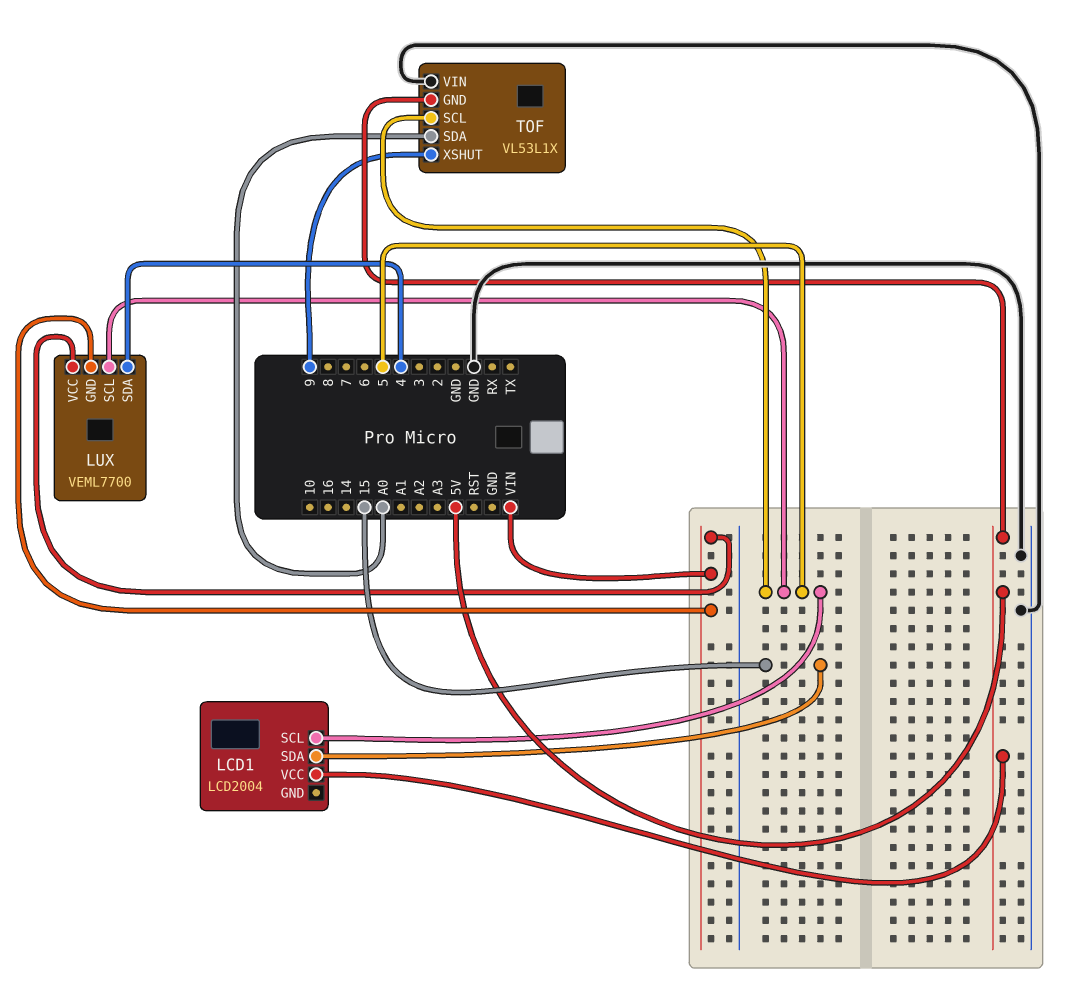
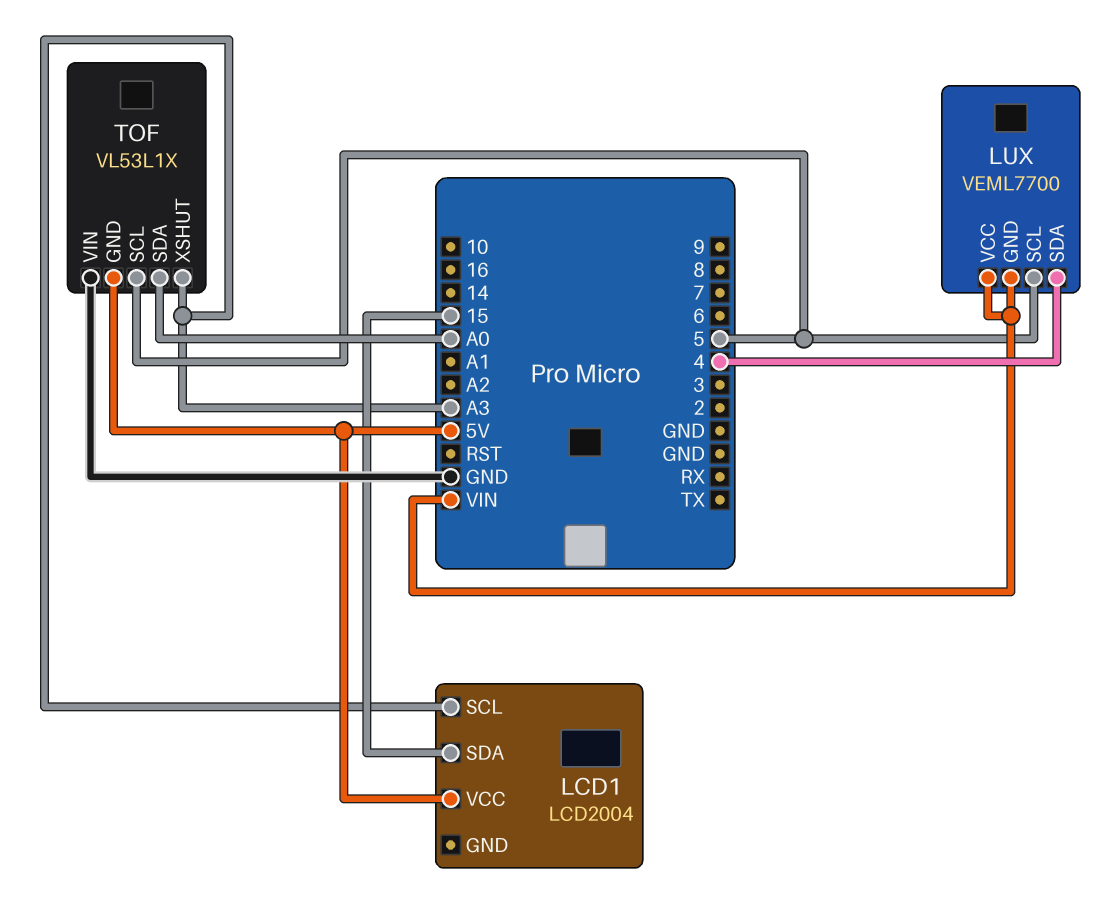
LCD1 pin SCL: 5 -> A3
TOF pin XSHUT: 9 -> A3

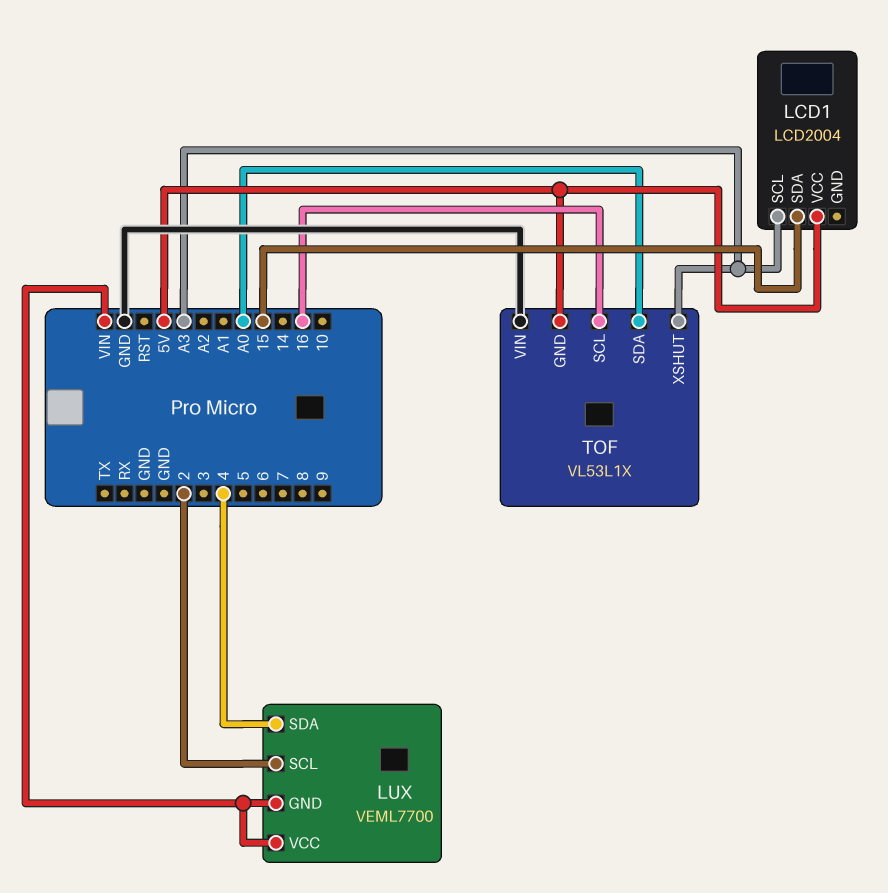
LUX pin SCL: 5 -> 2
TOF pin SCL: 5 -> 16

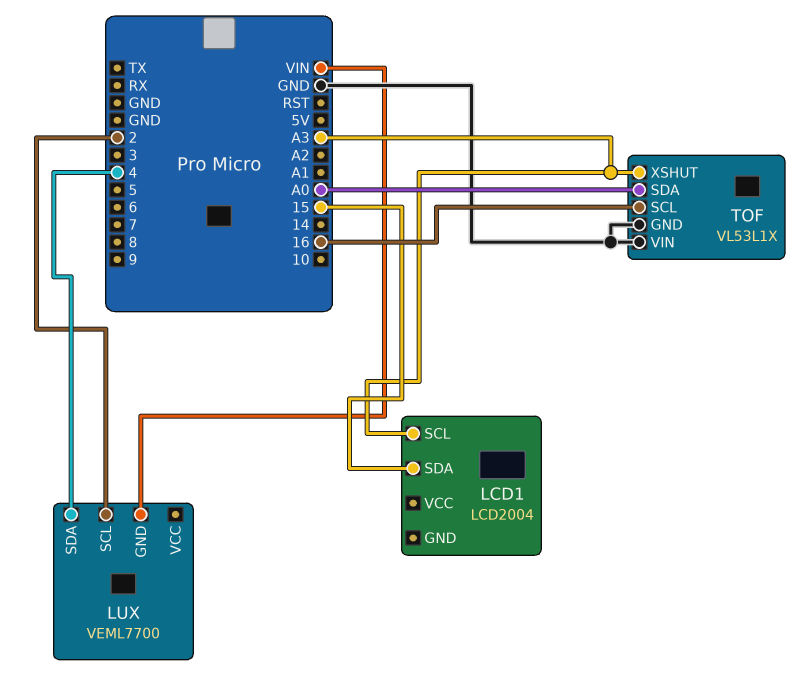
LCD1 pin VCC: 5V -> none
LUX pin VCC: VIN -> none
TOF pin GND: 5V -> GND

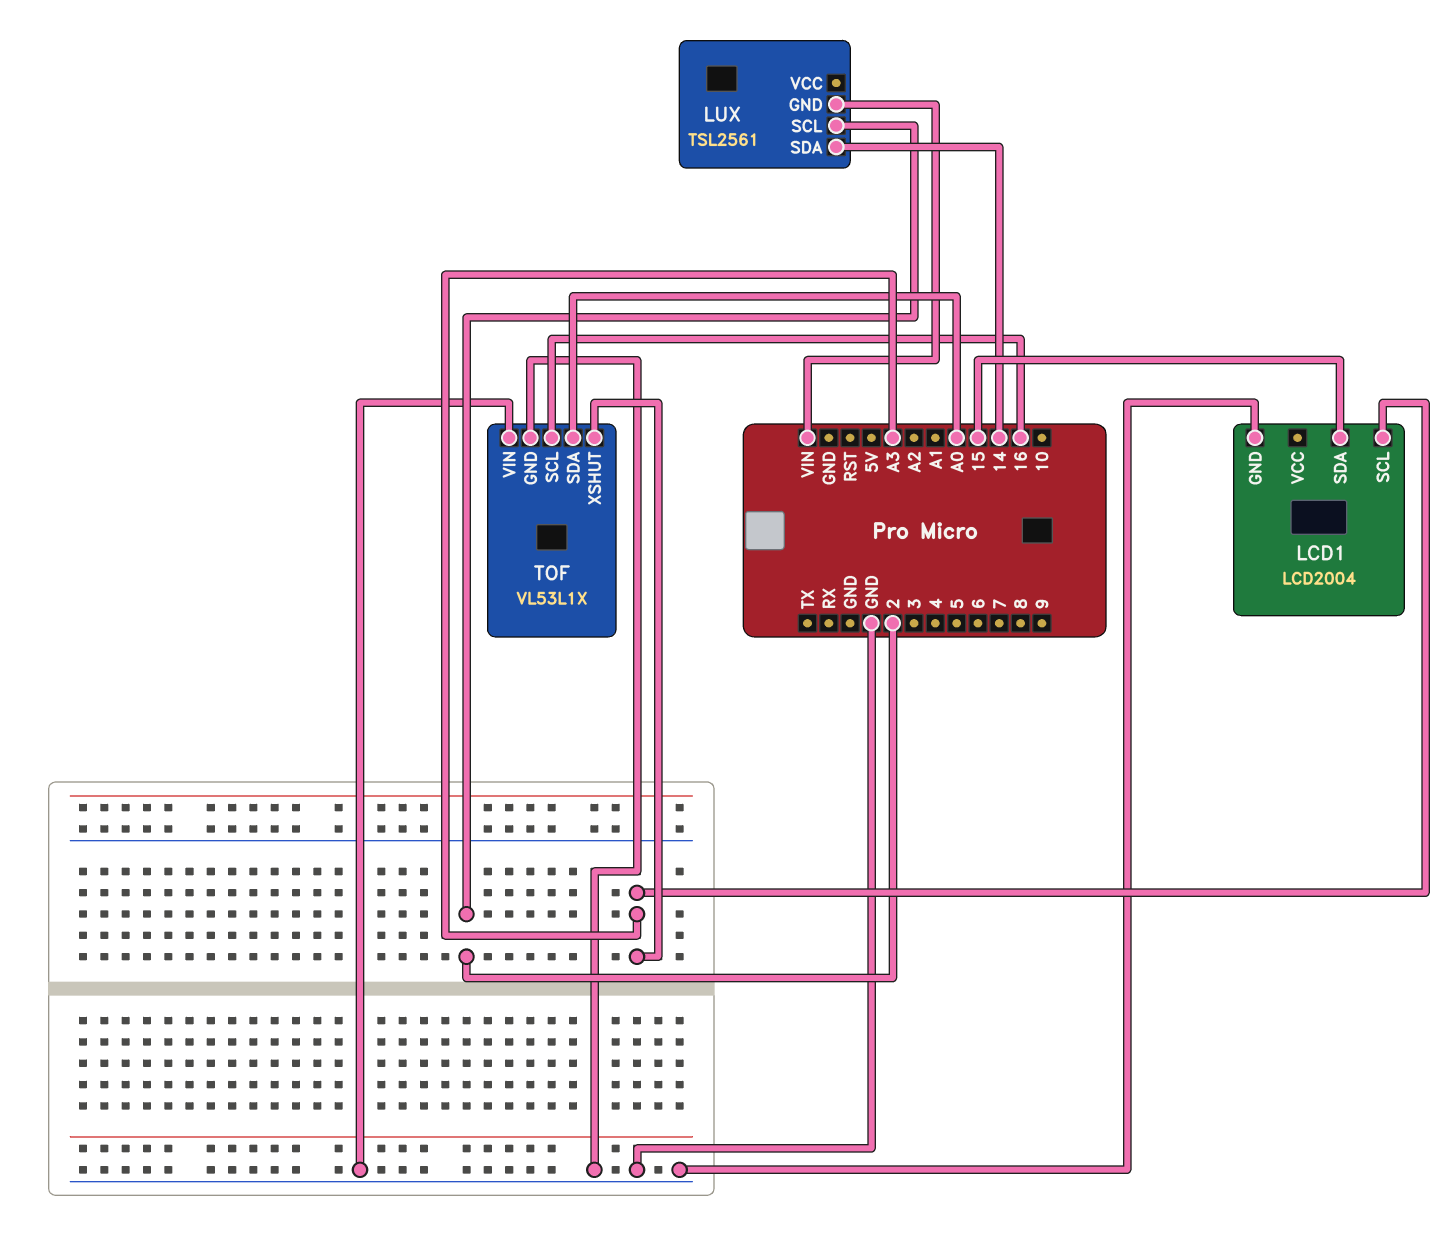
LCD1 pin GND: none -> GND
LUX: VEML7700 -> TSL2561
LUX pin SDA: 4 -> 14

